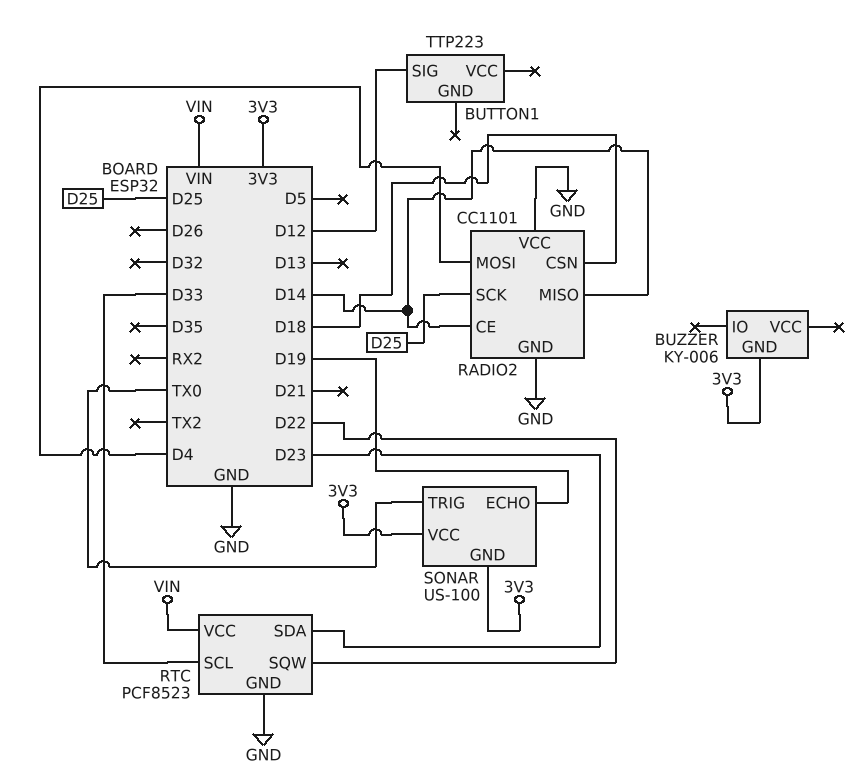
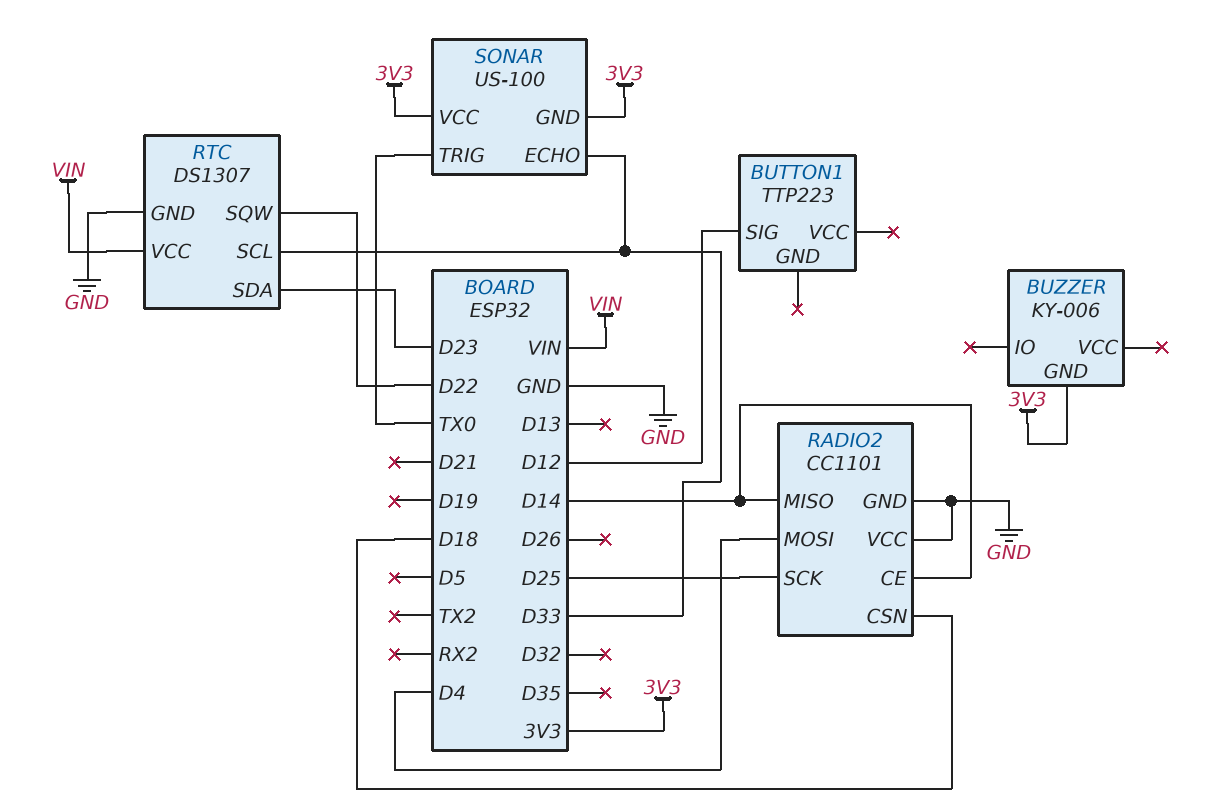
RTC: PCF8523 -> DS1307
SONAR pin ECHO: D19 -> D33

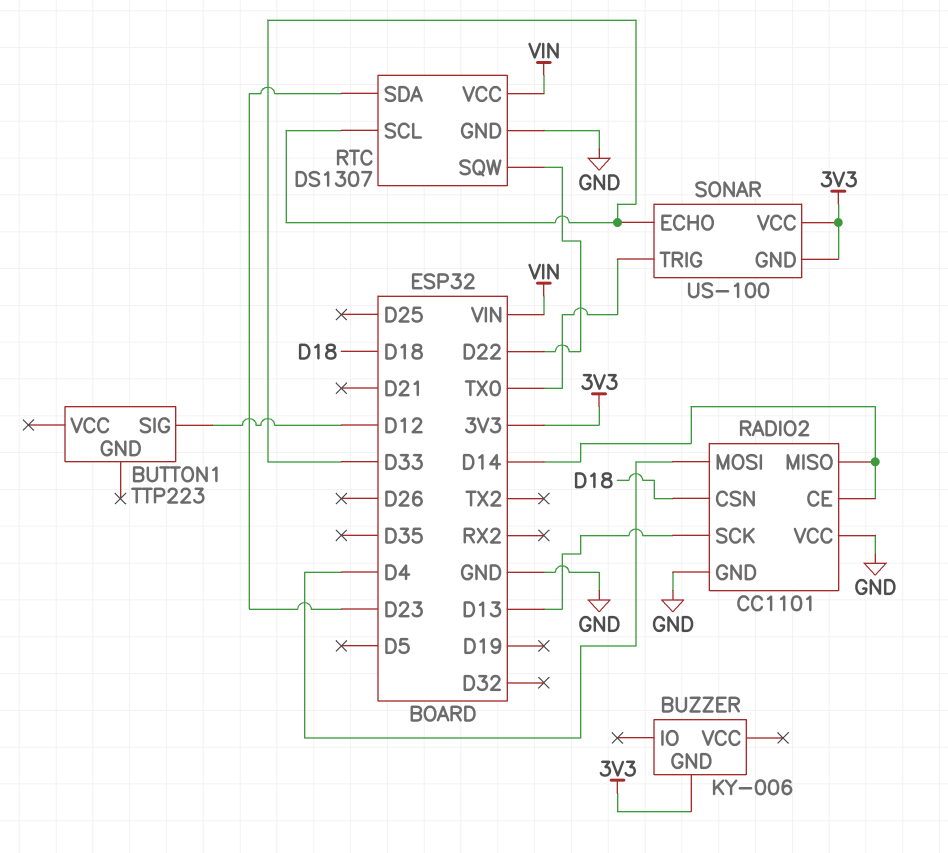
RADIO2 pin SCK: D25 -> D13

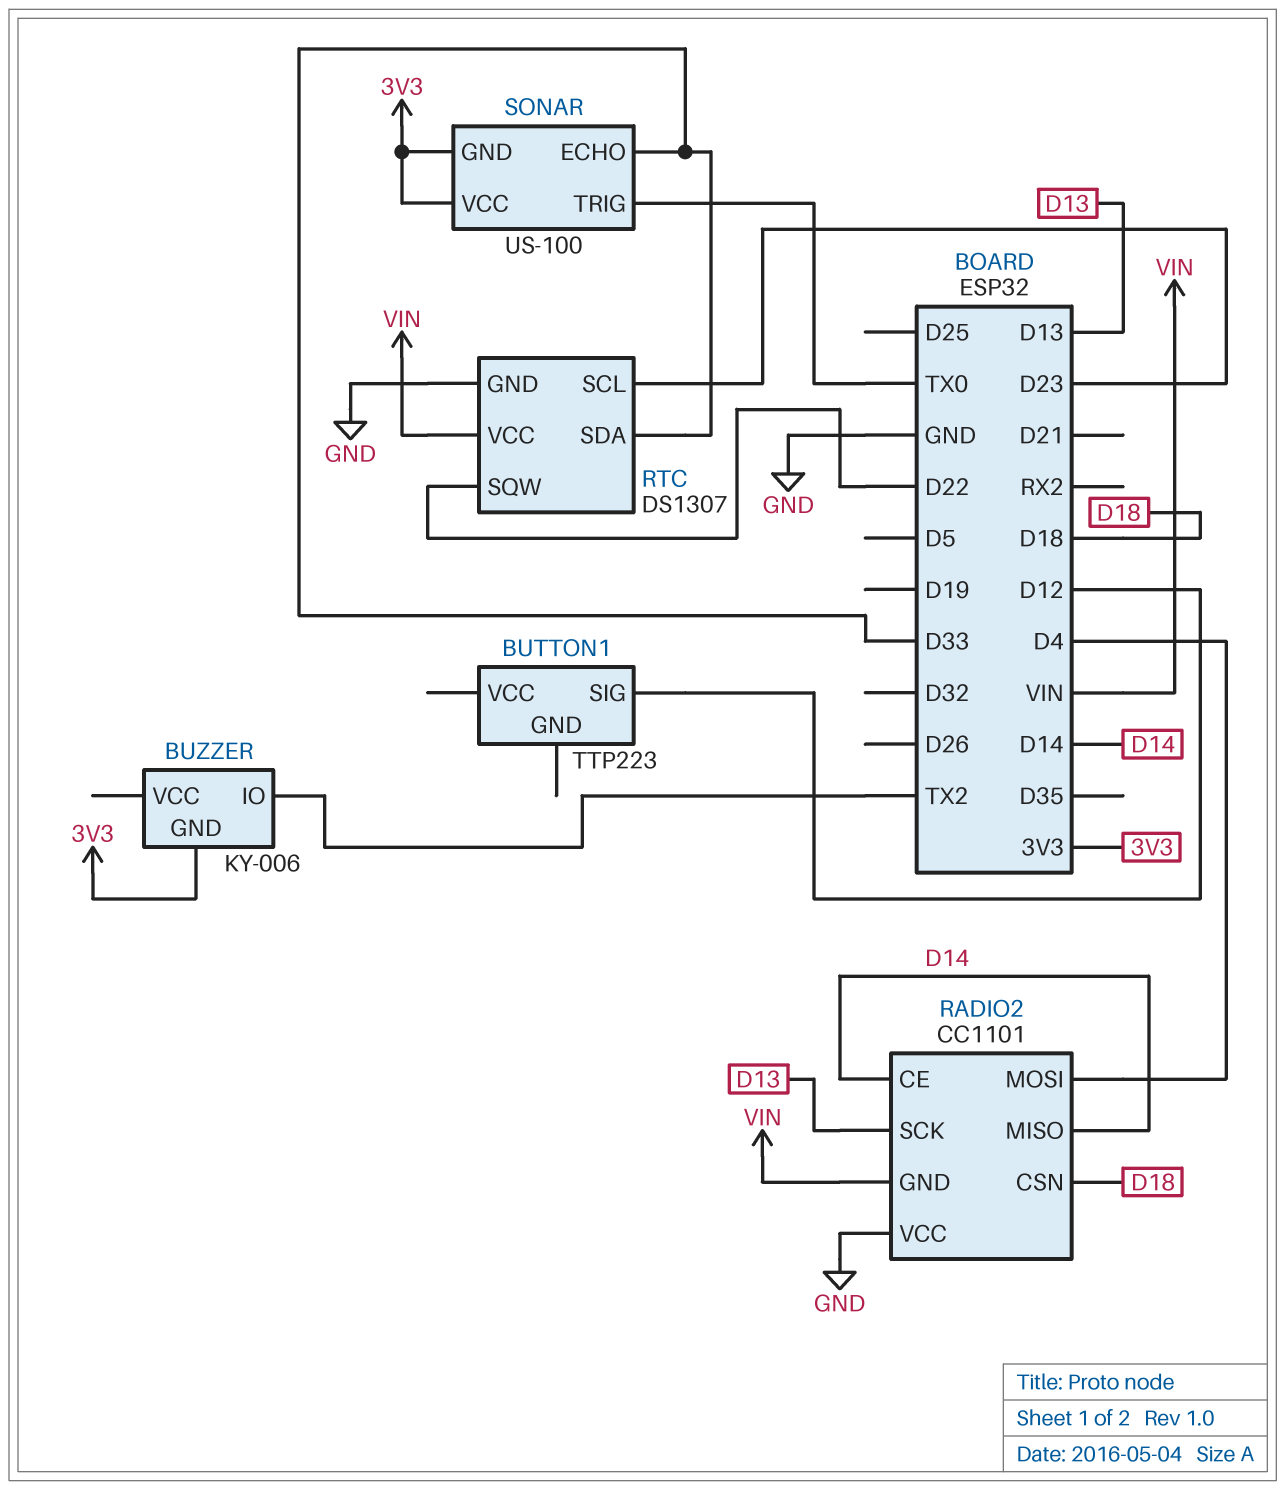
BUZZER pin IO: none -> TX2
RADIO2 pin GND: GND -> VIN
RTC pin SCL: D33 -> D23
RTC pin SDA: D23 -> D33

